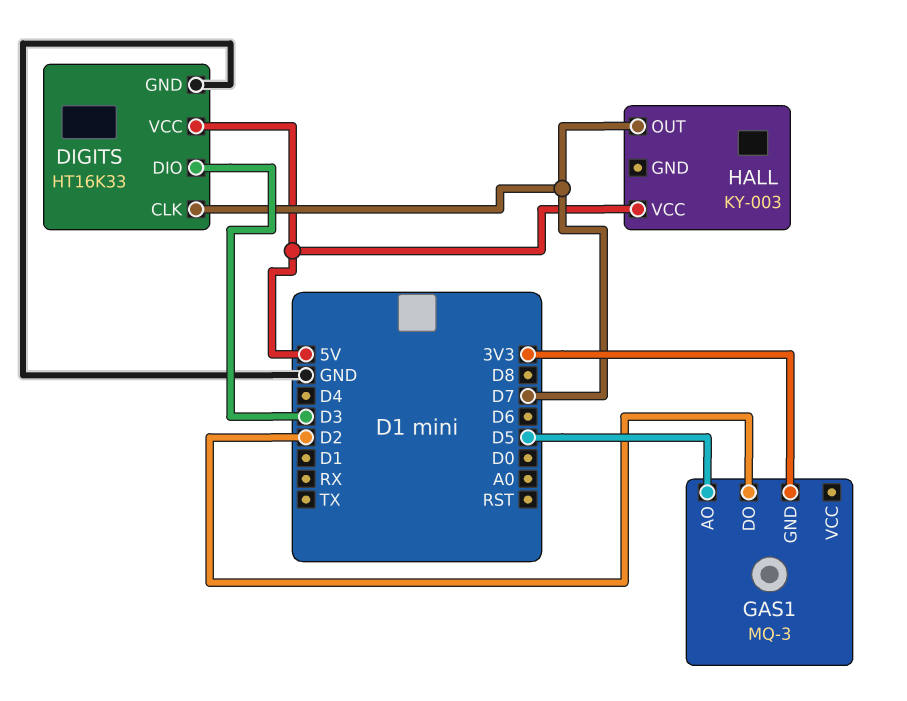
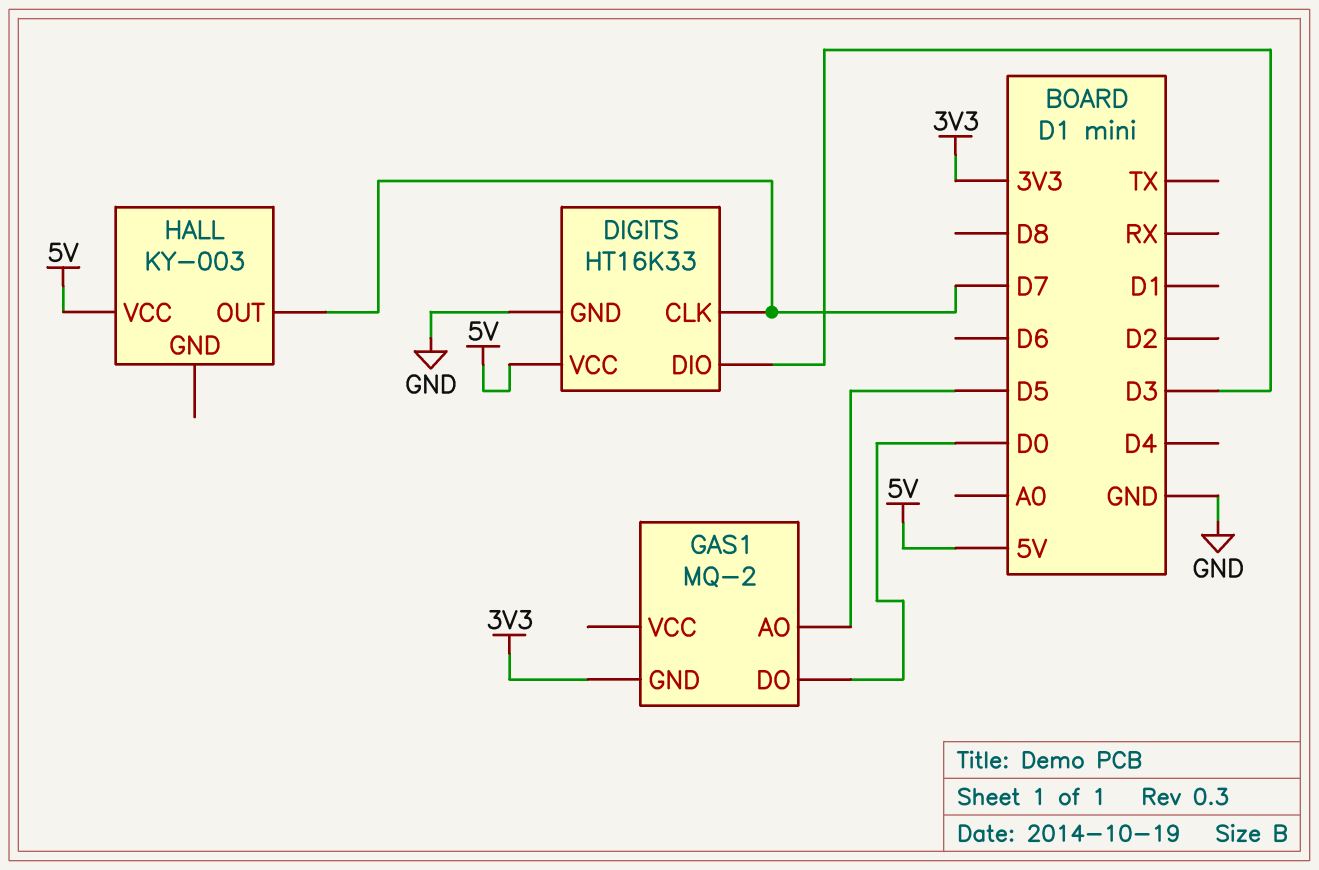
GAS1: MQ-3 -> MQ-2
GAS1 pin DO: D2 -> D0

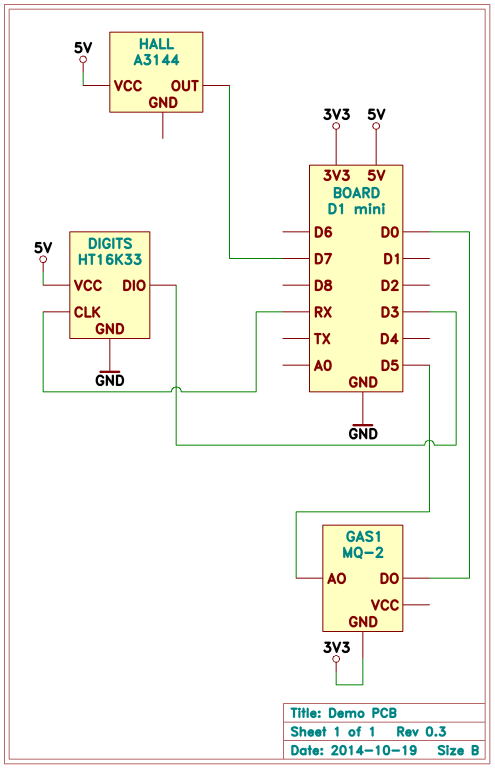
DIGITS pin CLK: D7 -> RX
HALL: KY-003 -> A3144

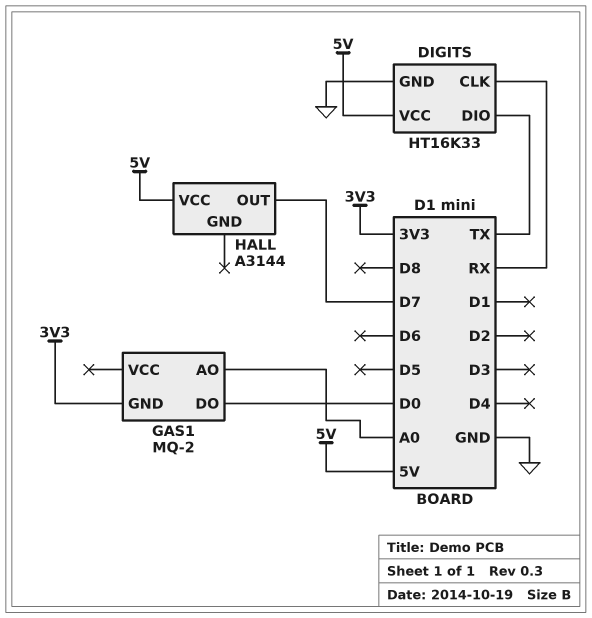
DIGITS pin DIO: D3 -> TX
GAS1 pin AO: D5 -> A0

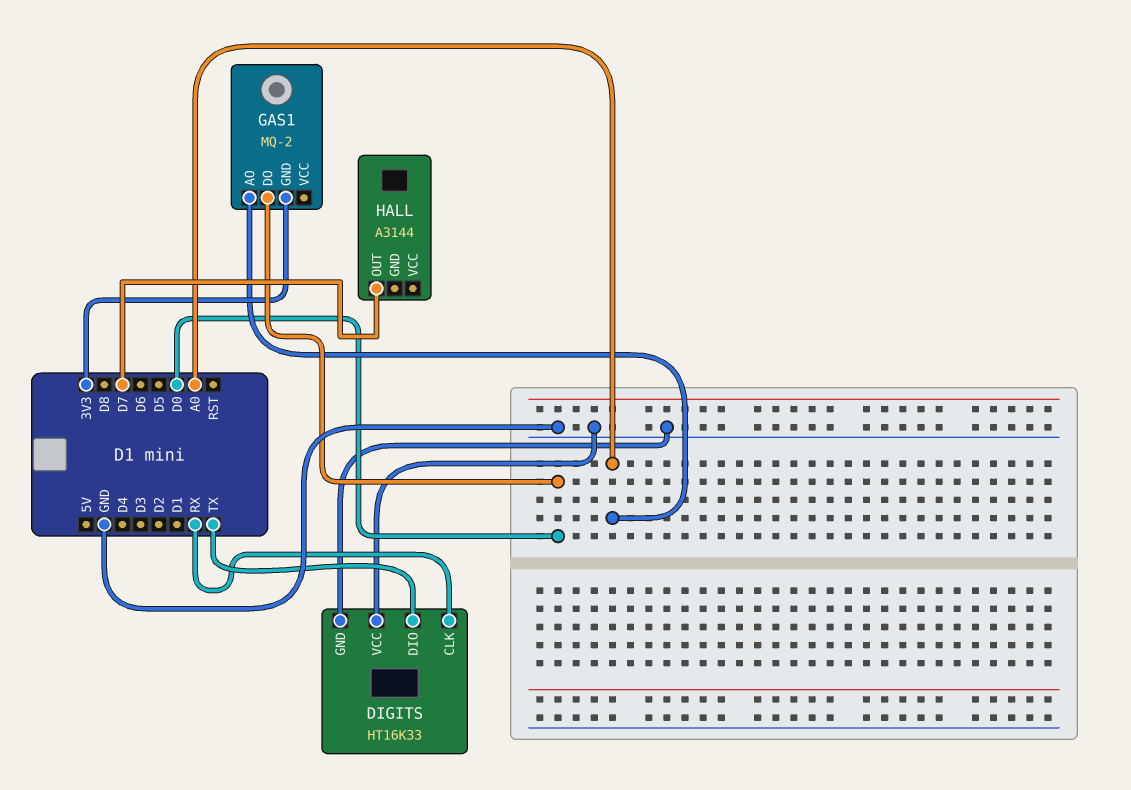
DIGITS pin VCC: 5V -> GND
HALL pin VCC: 5V -> none

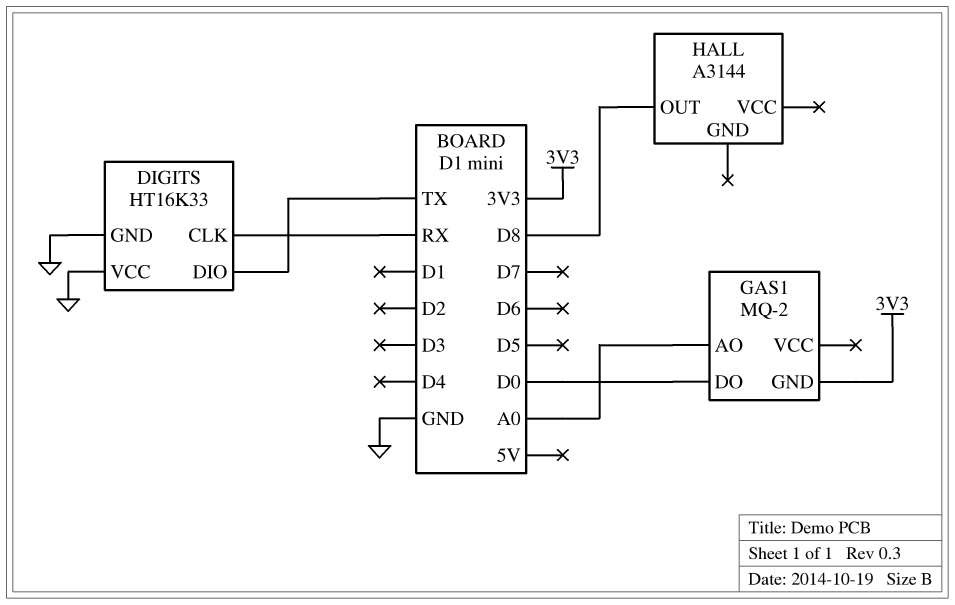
HALL pin OUT: D7 -> D8

